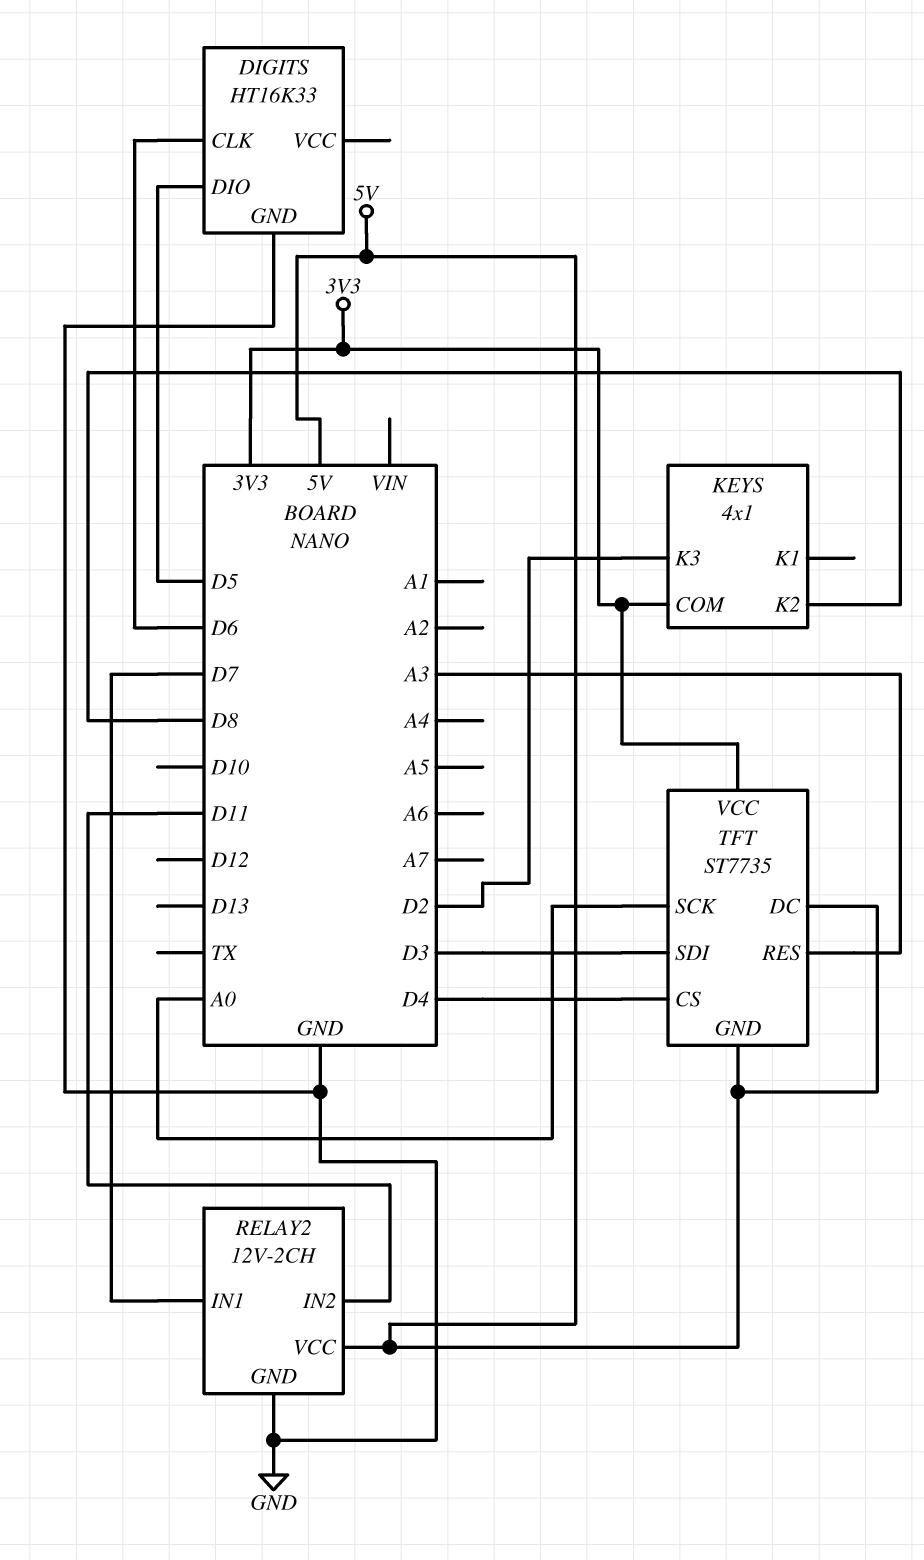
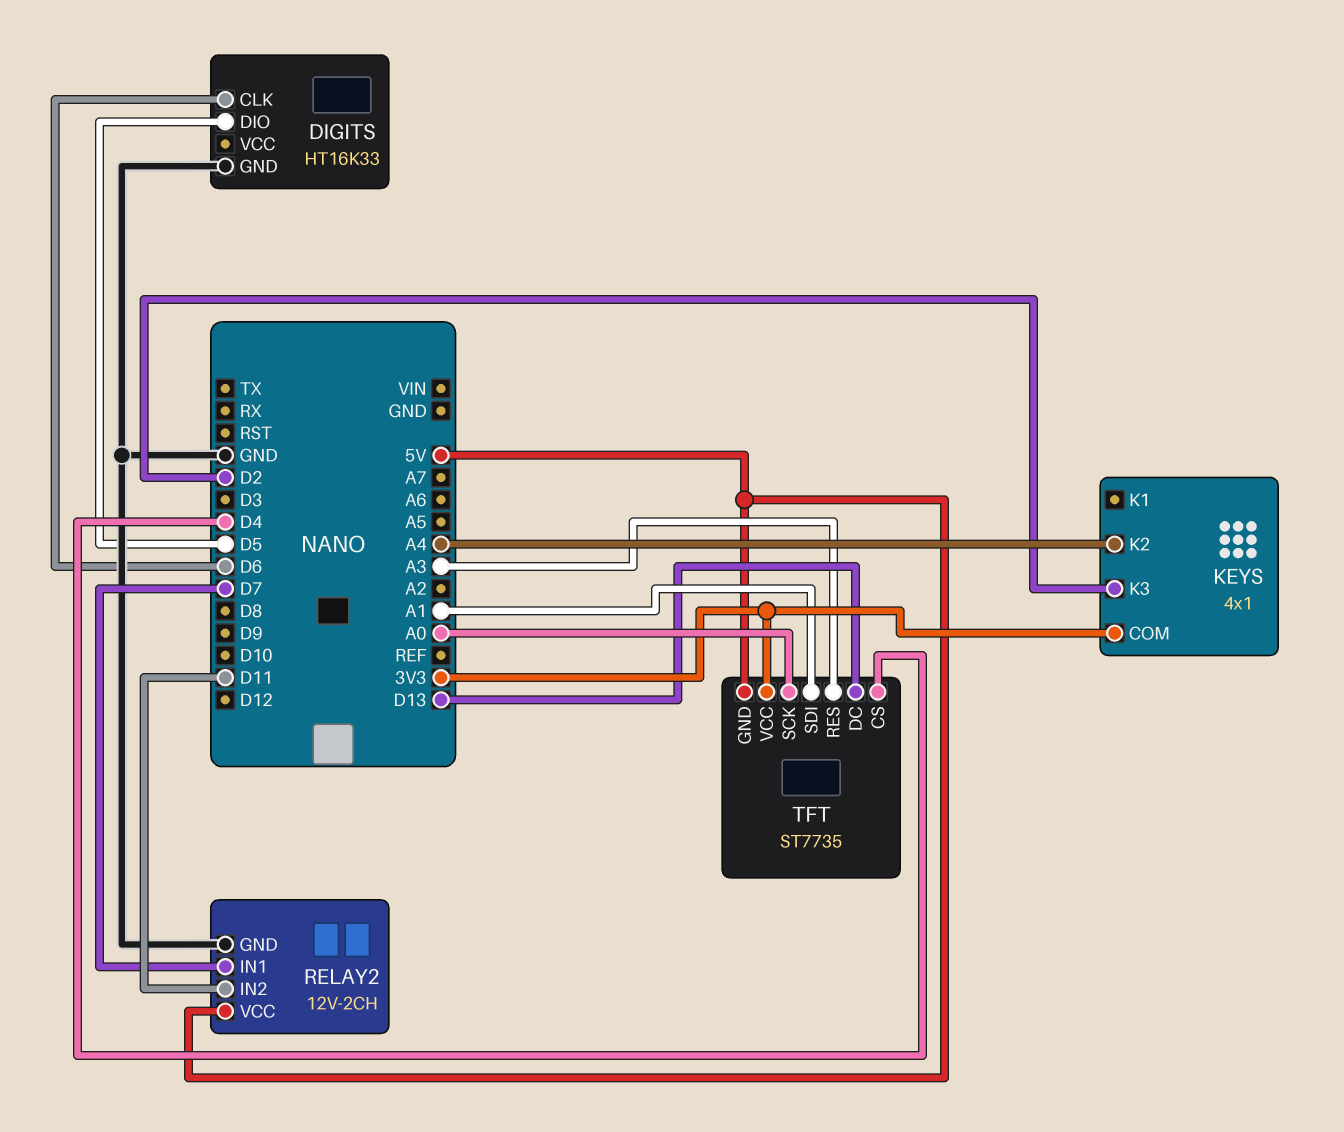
KEYS pin K2: D8 -> A4
TFT pin DC: 5V -> D13
TFT pin SDI: D3 -> A1

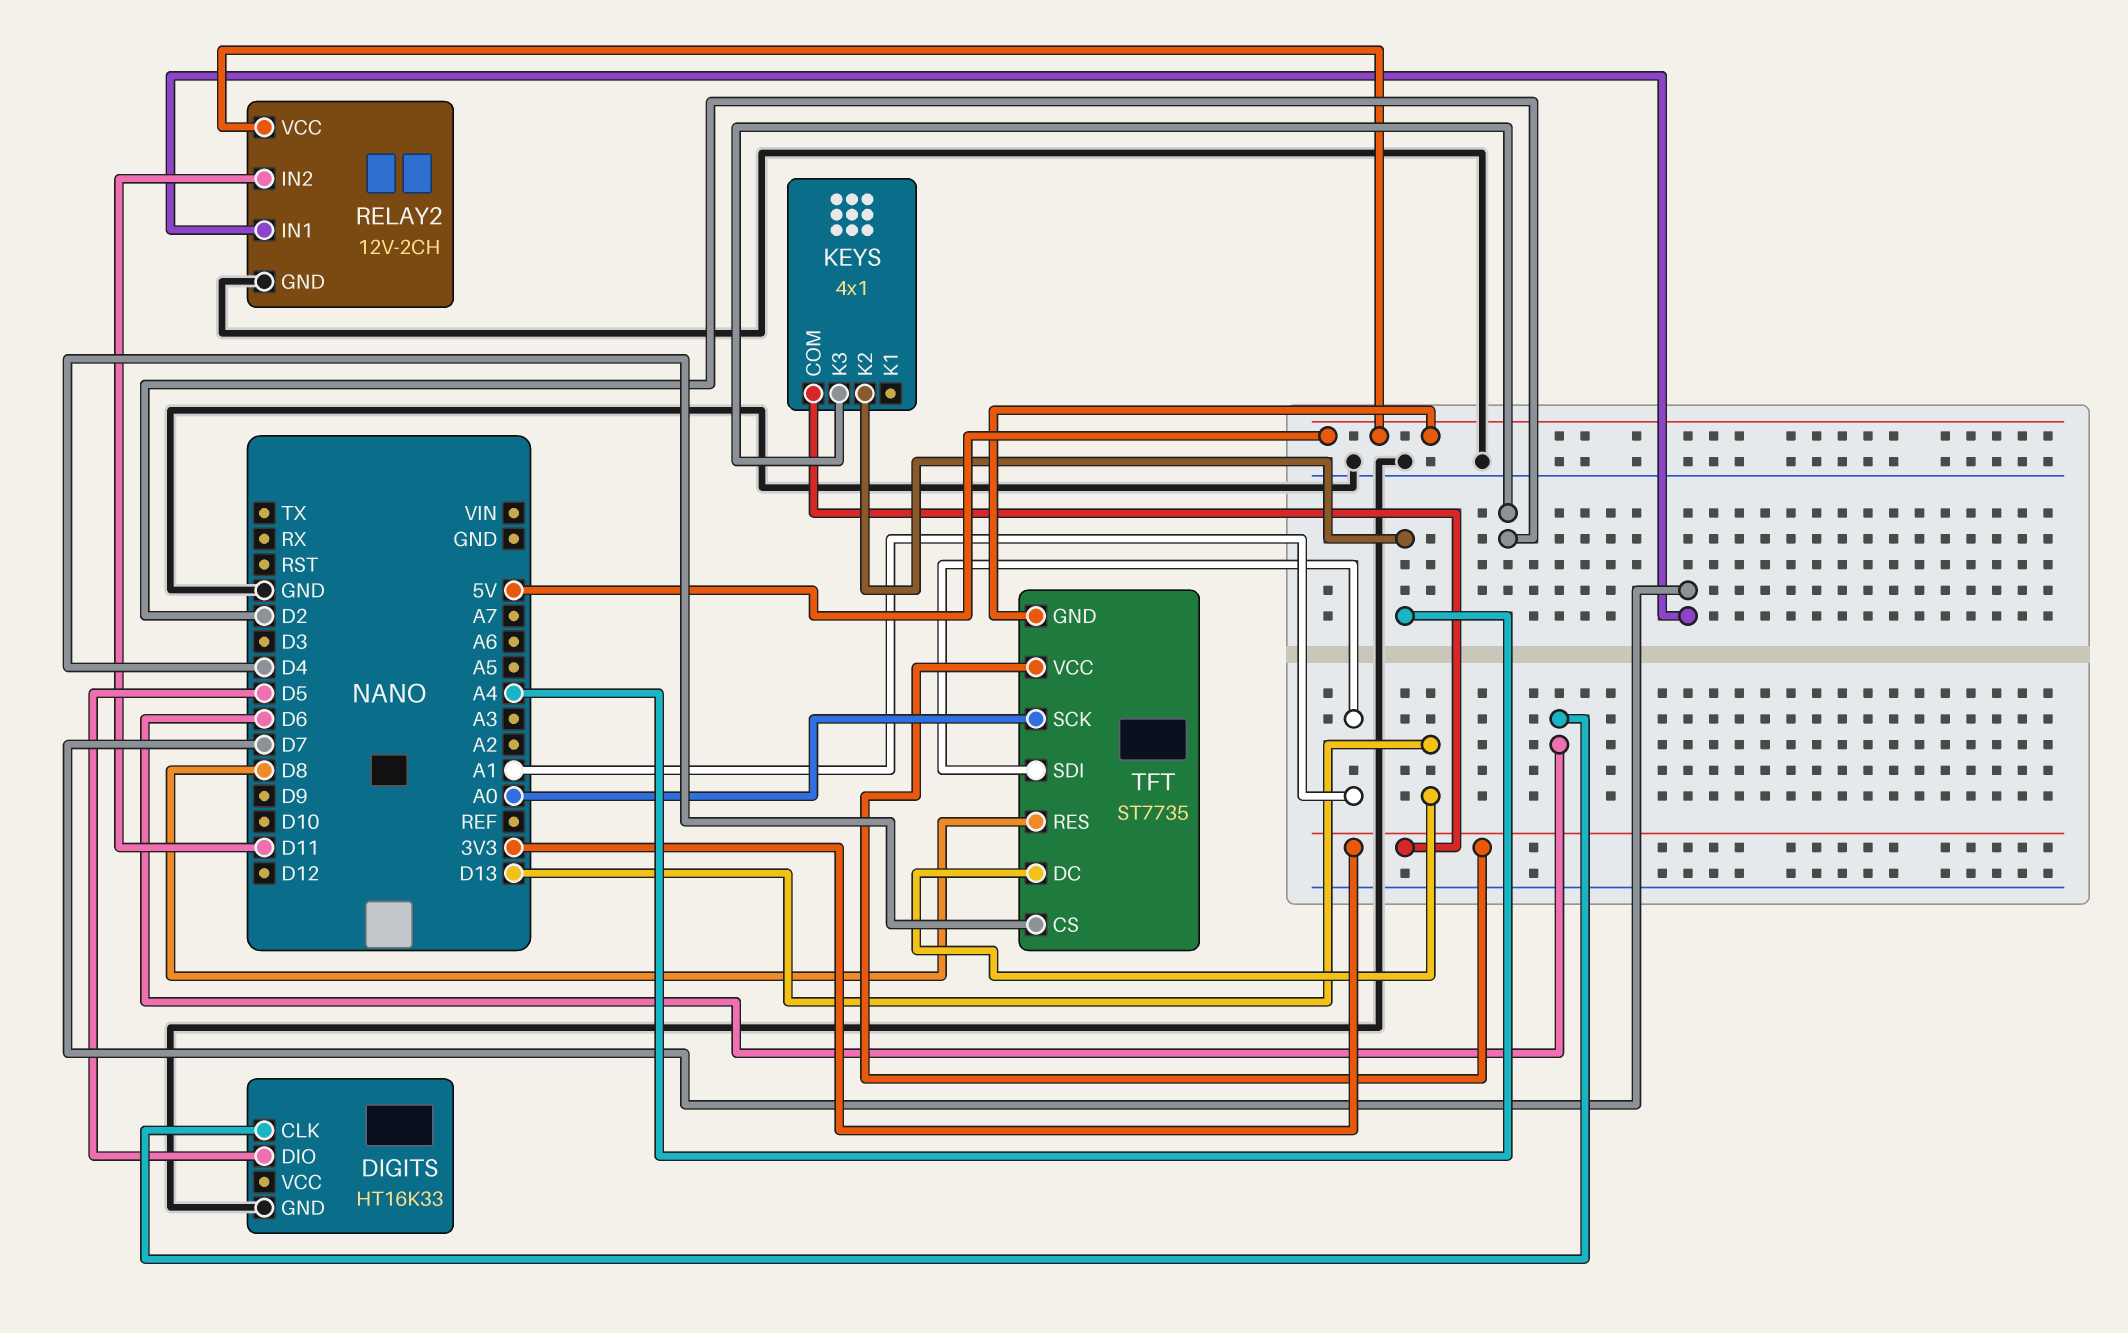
TFT pin RES: A3 -> D8

